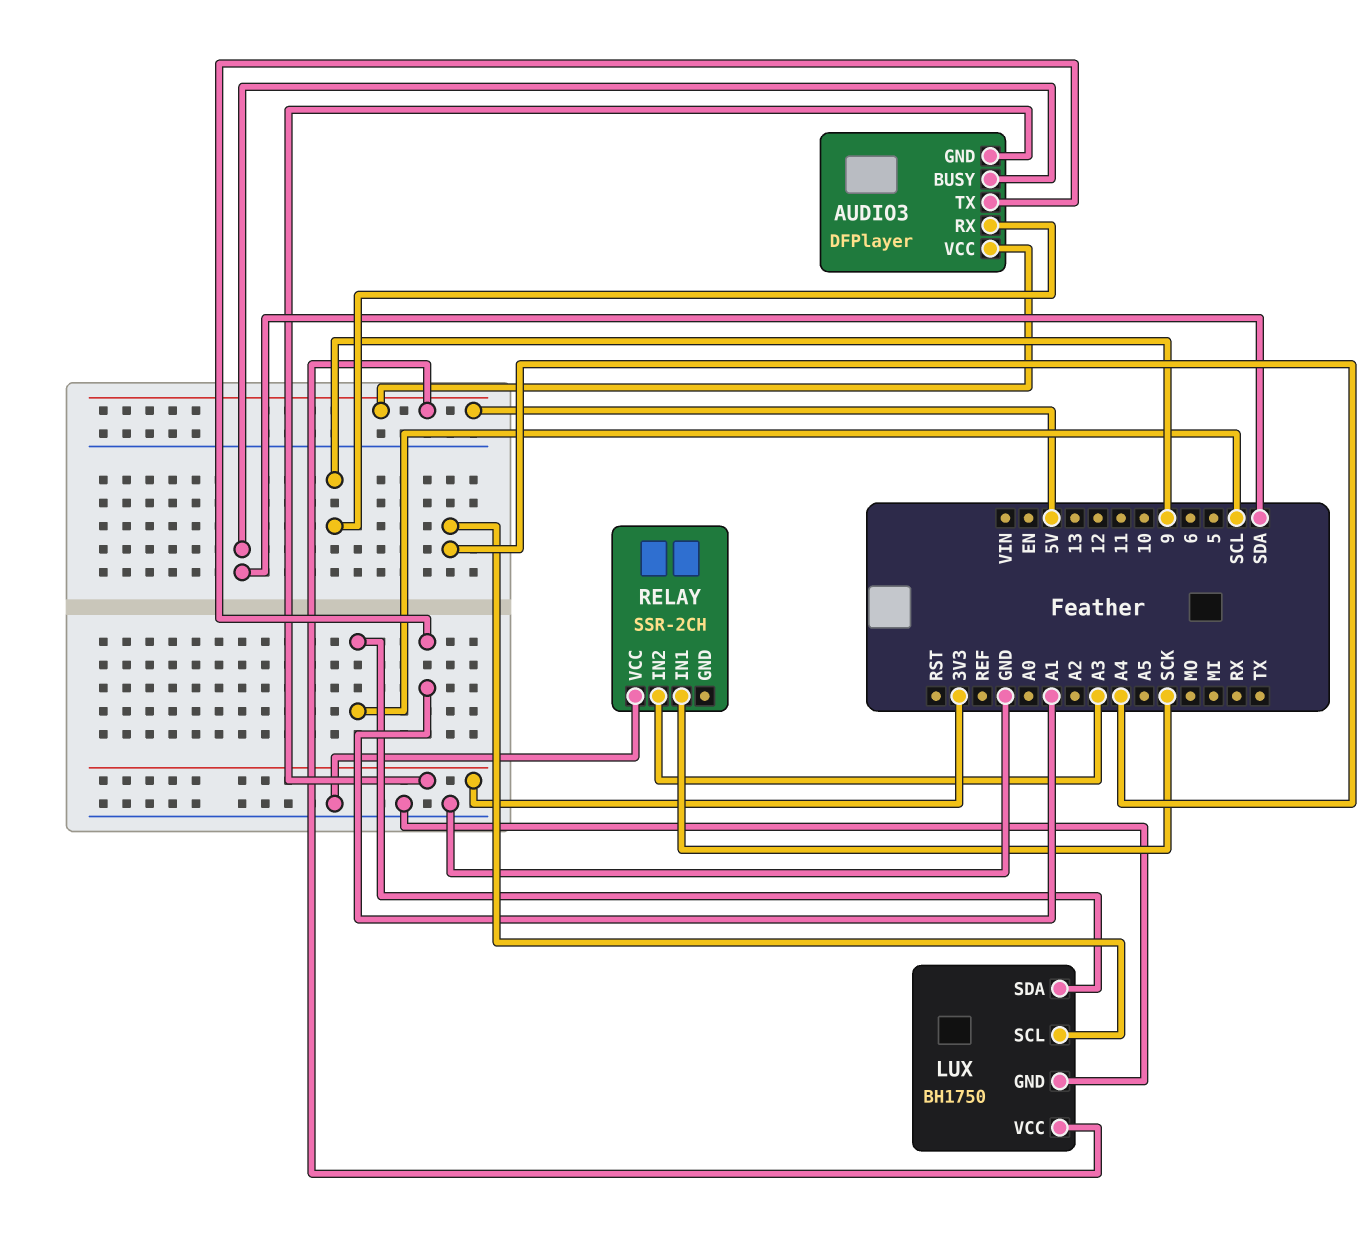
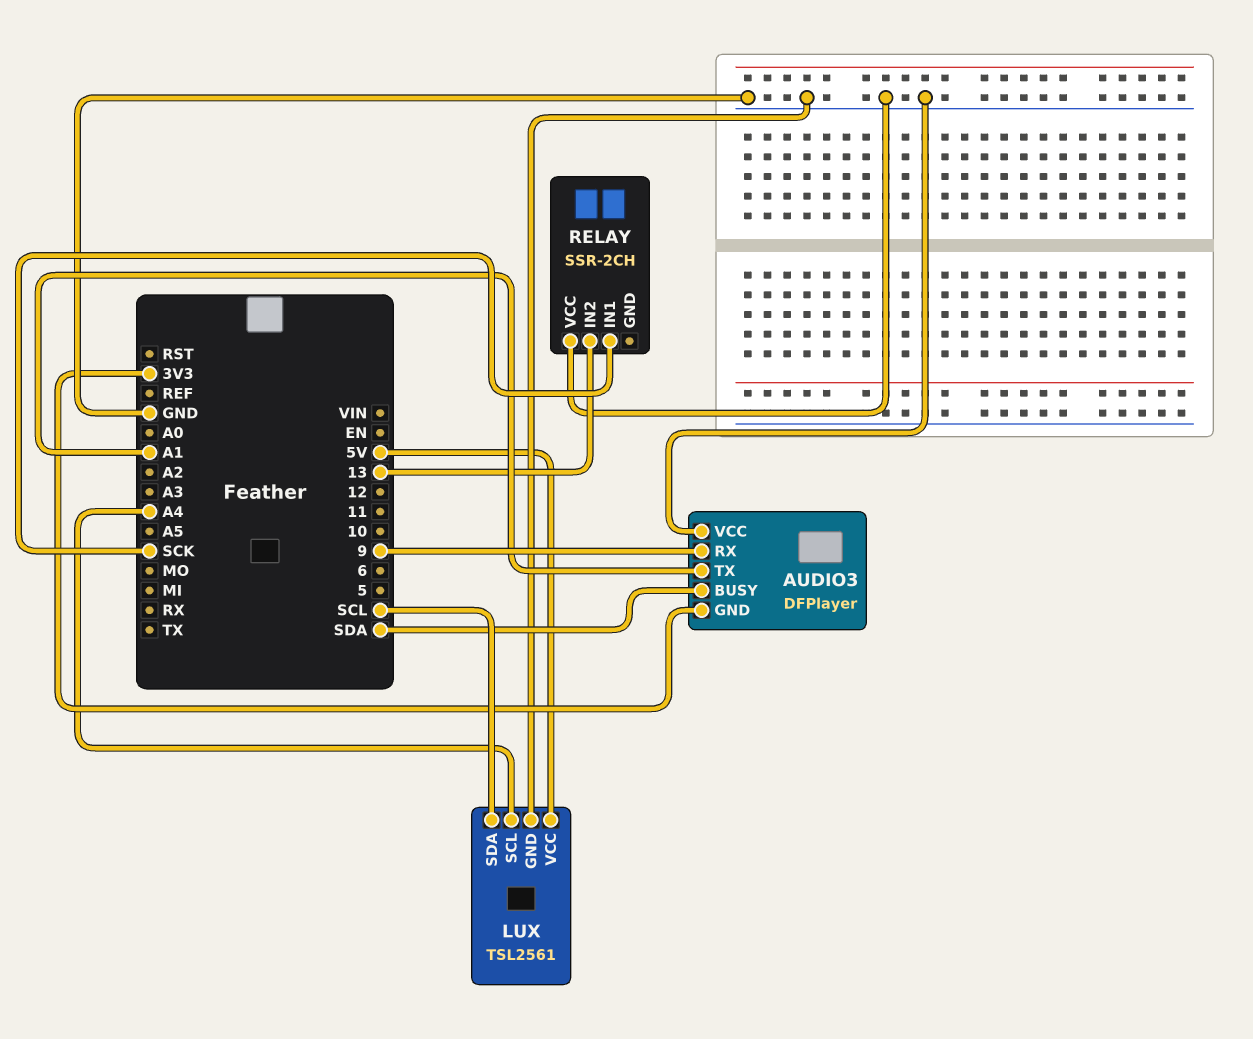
AUDIO3 pin VCC: 5V -> GND
LUX: BH1750 -> TSL2561
RELAY pin IN2: A3 -> 13

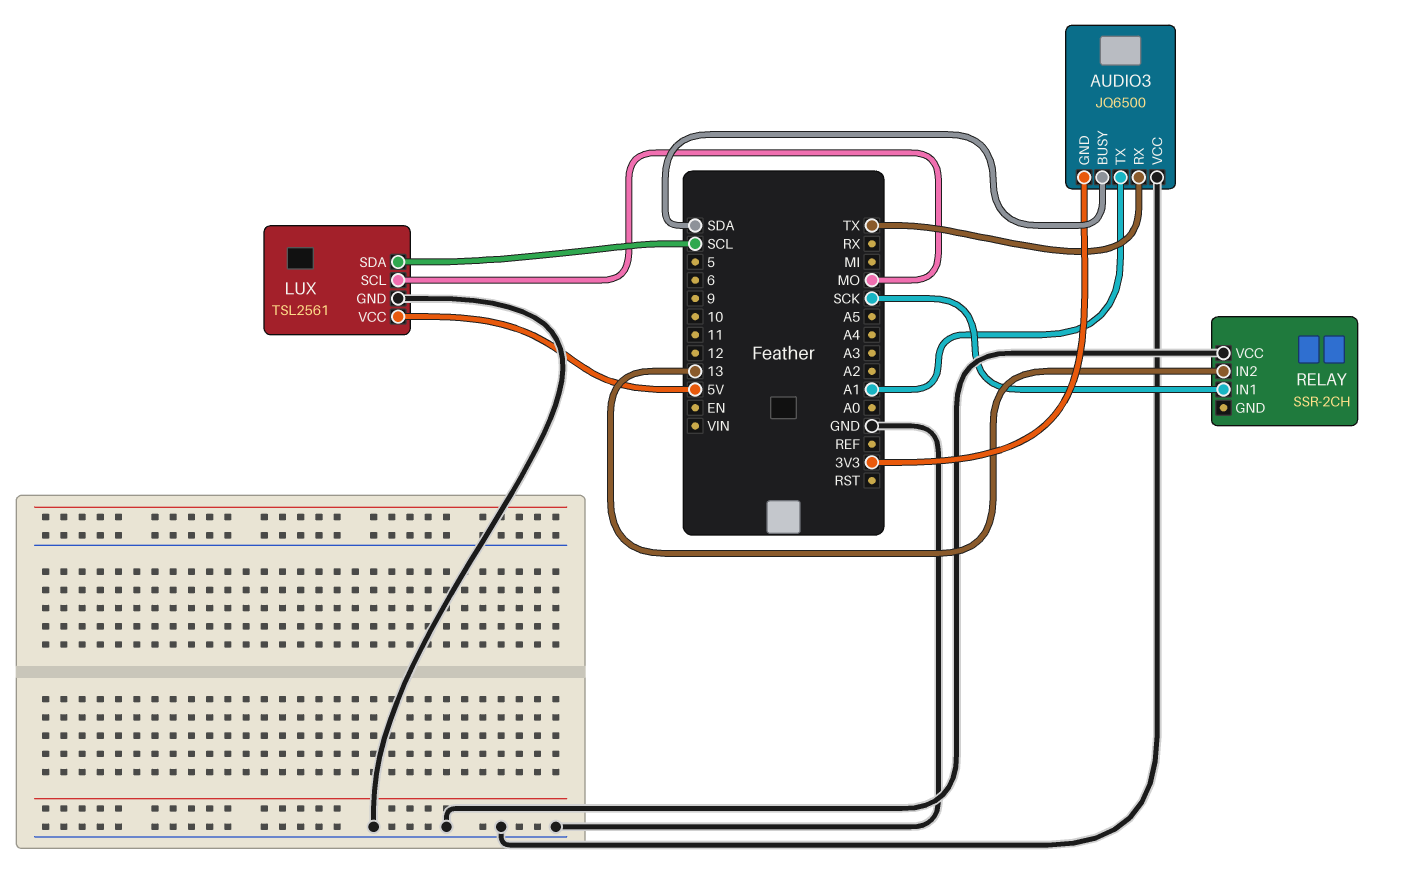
AUDIO3: DFPlayer -> JQ6500
AUDIO3 pin RX: 9 -> TX
LUX pin SCL: A4 -> MO

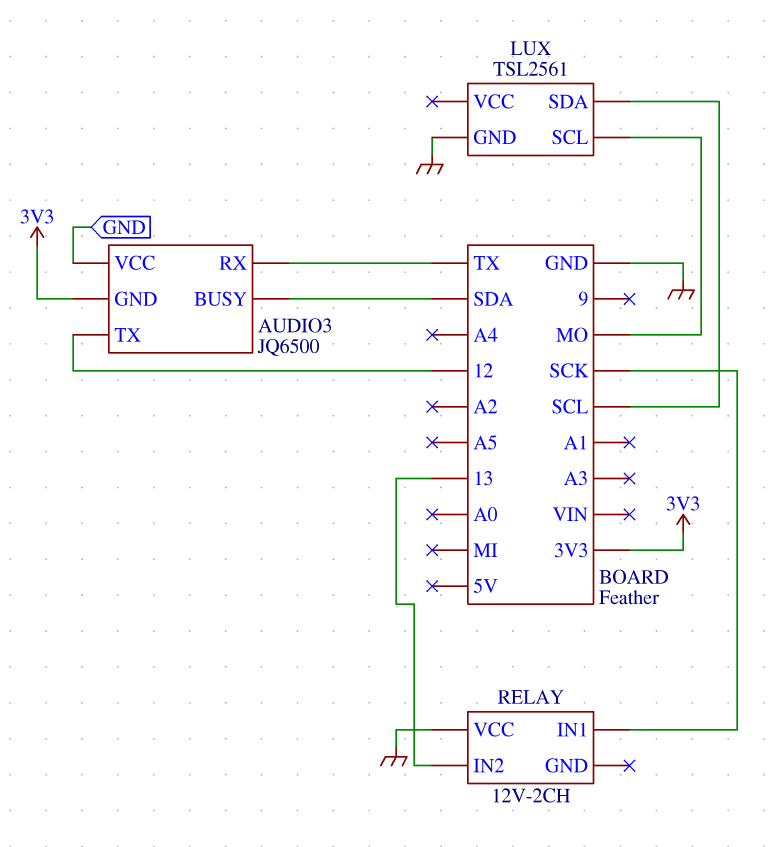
AUDIO3 pin TX: A1 -> 12
LUX pin VCC: 5V -> none
RELAY: SSR-2CH -> 12V-2CH

